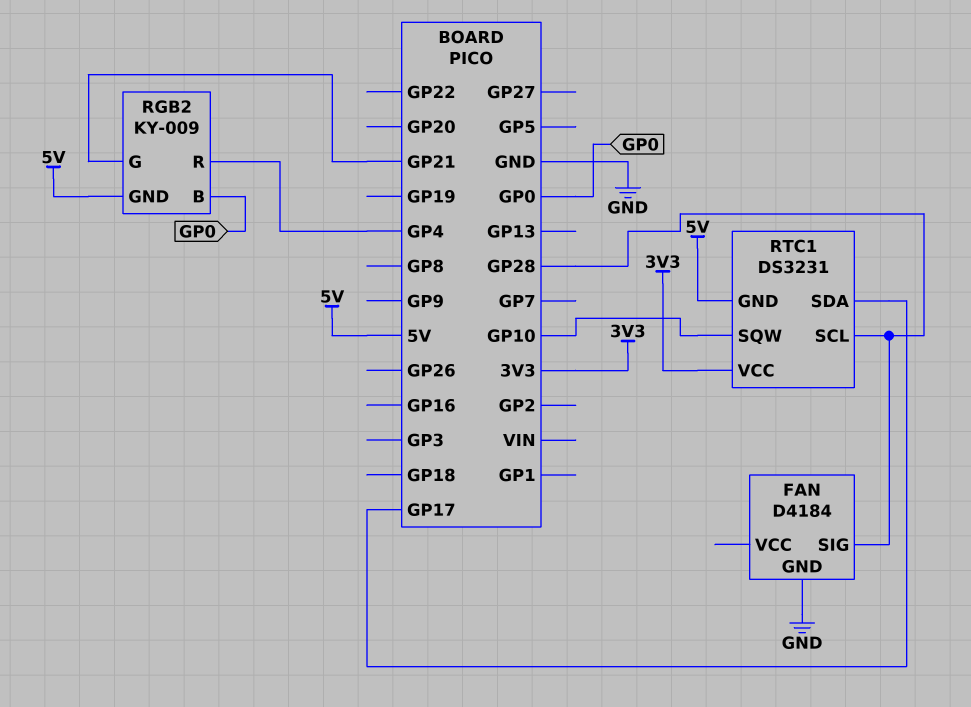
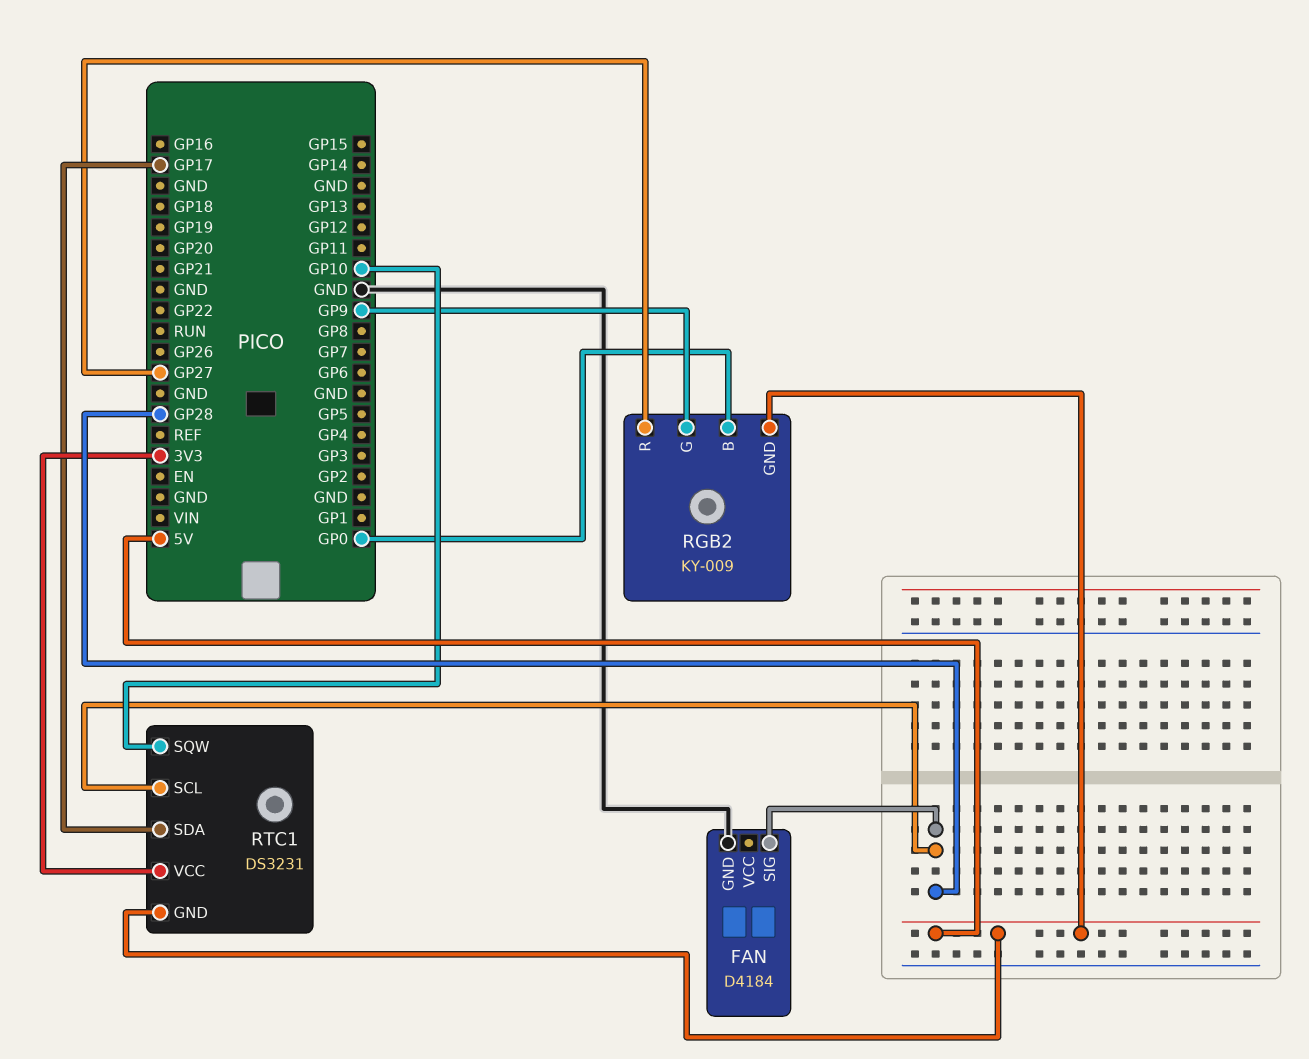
RGB2 pin G: GP21 -> GP9
RGB2 pin R: GP4 -> GP27

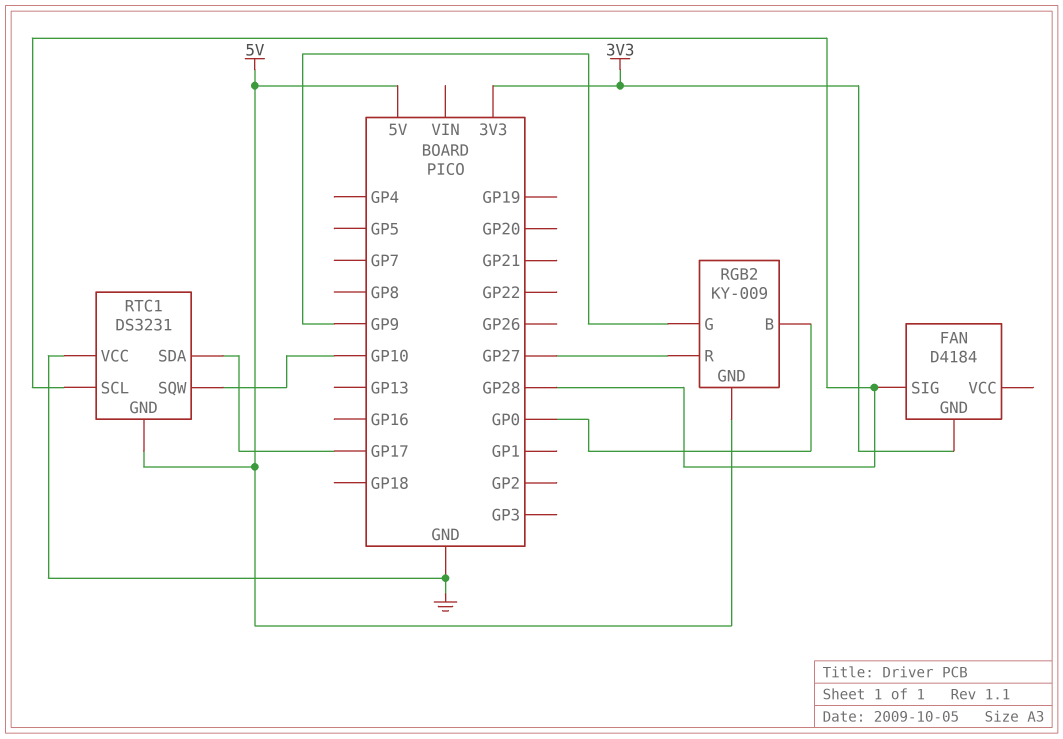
FAN pin GND: GND -> 3V3
RTC1 pin VCC: 3V3 -> GND

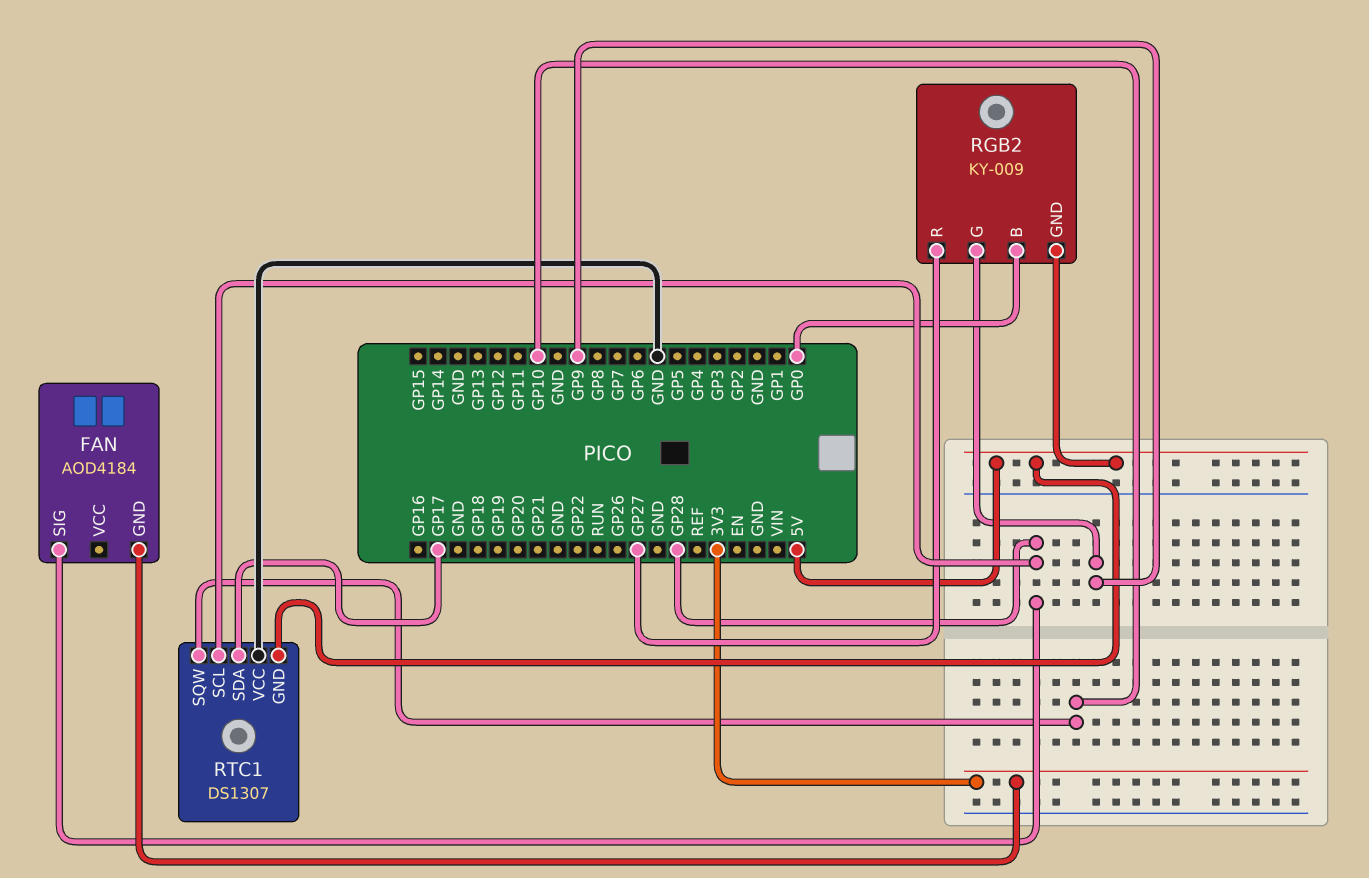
FAN: D4184 -> AOD4184
RTC1: DS3231 -> DS1307

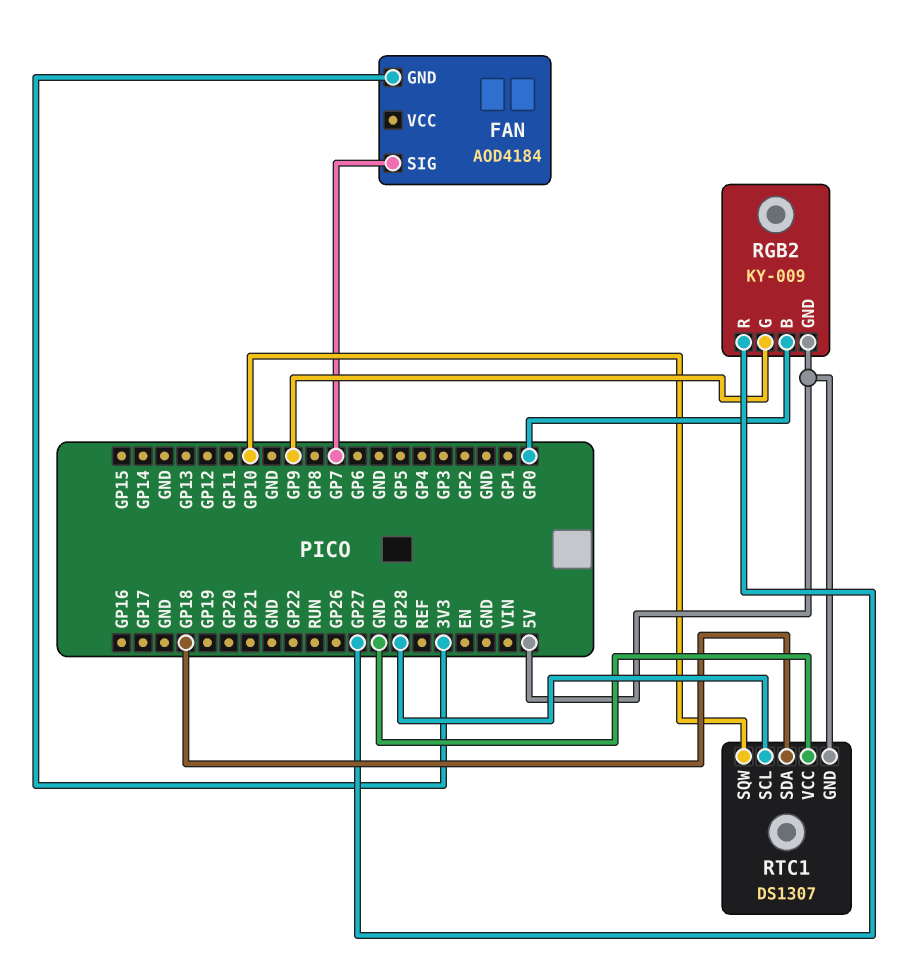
FAN pin SIG: GP28 -> GP7
RTC1 pin SDA: GP17 -> GP18

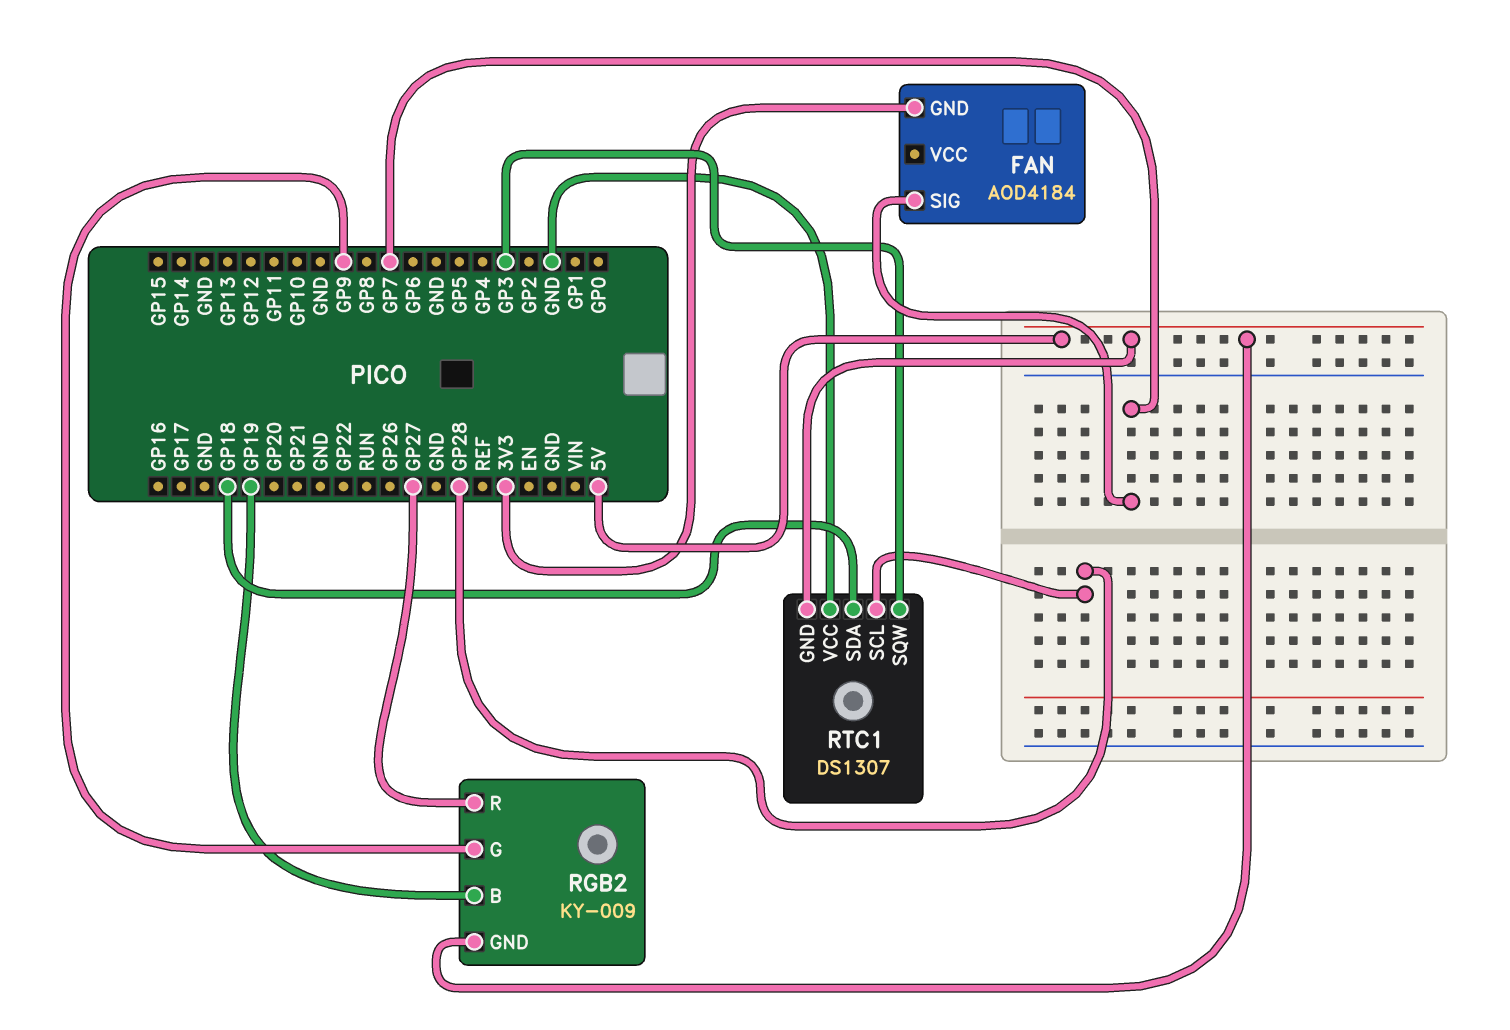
RGB2 pin B: GP0 -> GP19
RTC1 pin SQW: GP10 -> GP3

